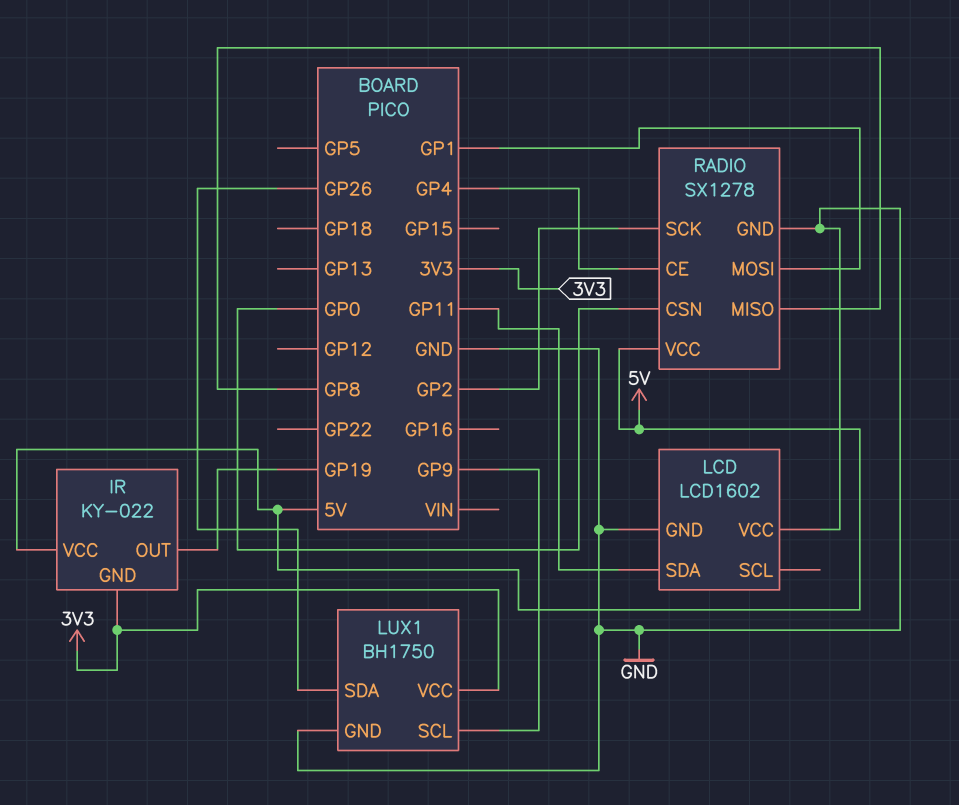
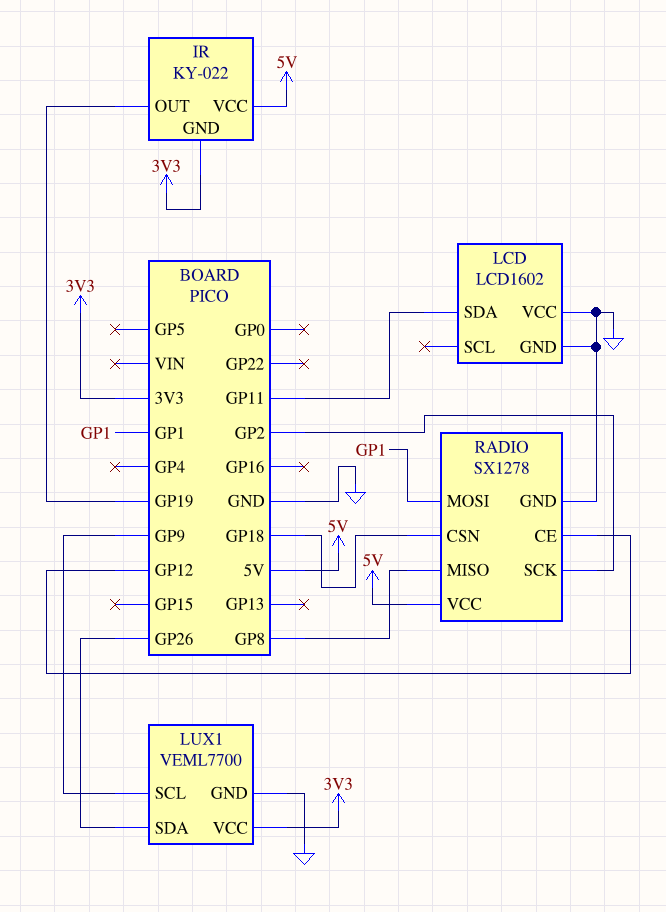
LUX1: BH1750 -> VEML7700
RADIO pin CE: GP4 -> GP12
RADIO pin CSN: GP0 -> GP18

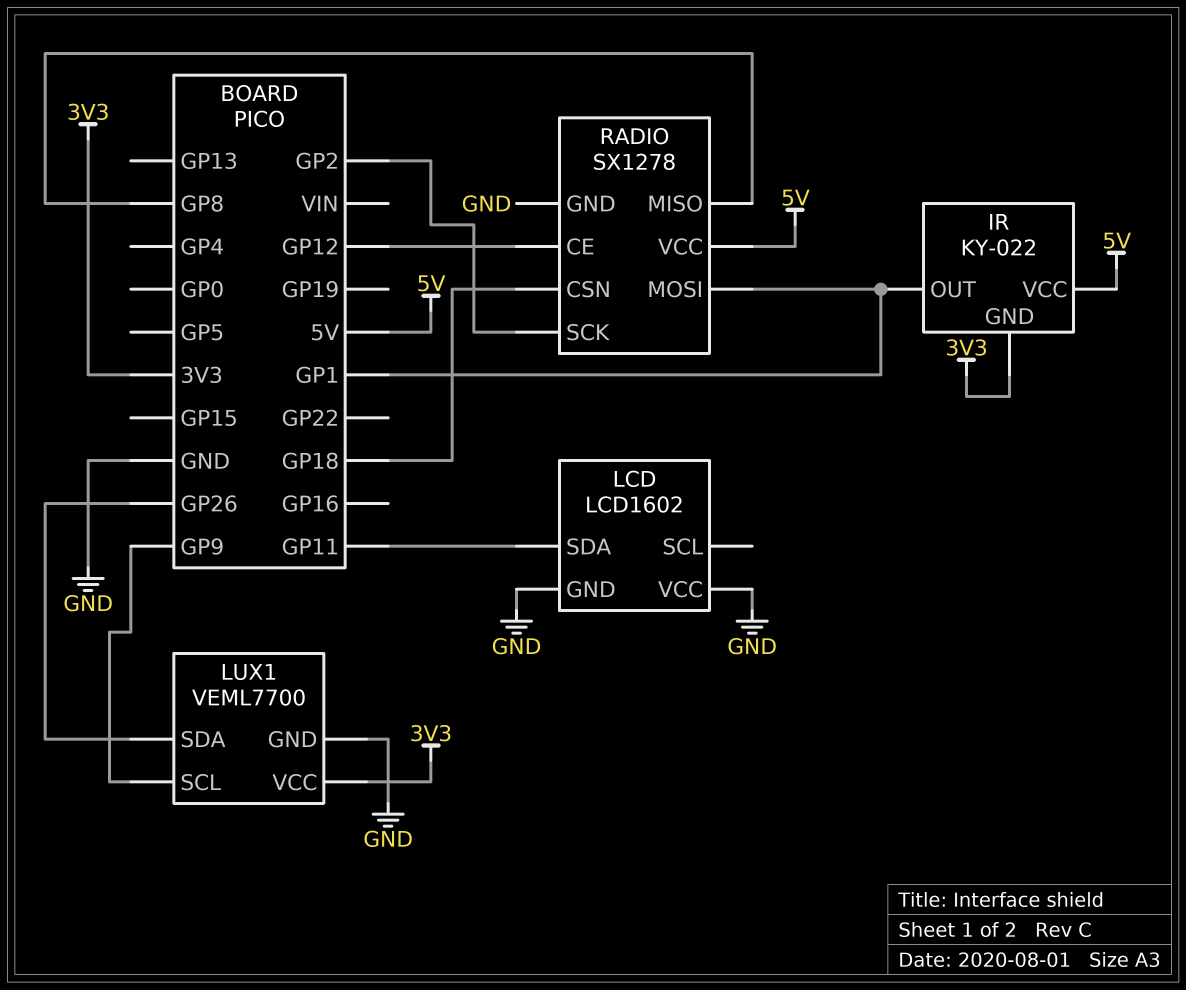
IR pin OUT: GP19 -> GP1

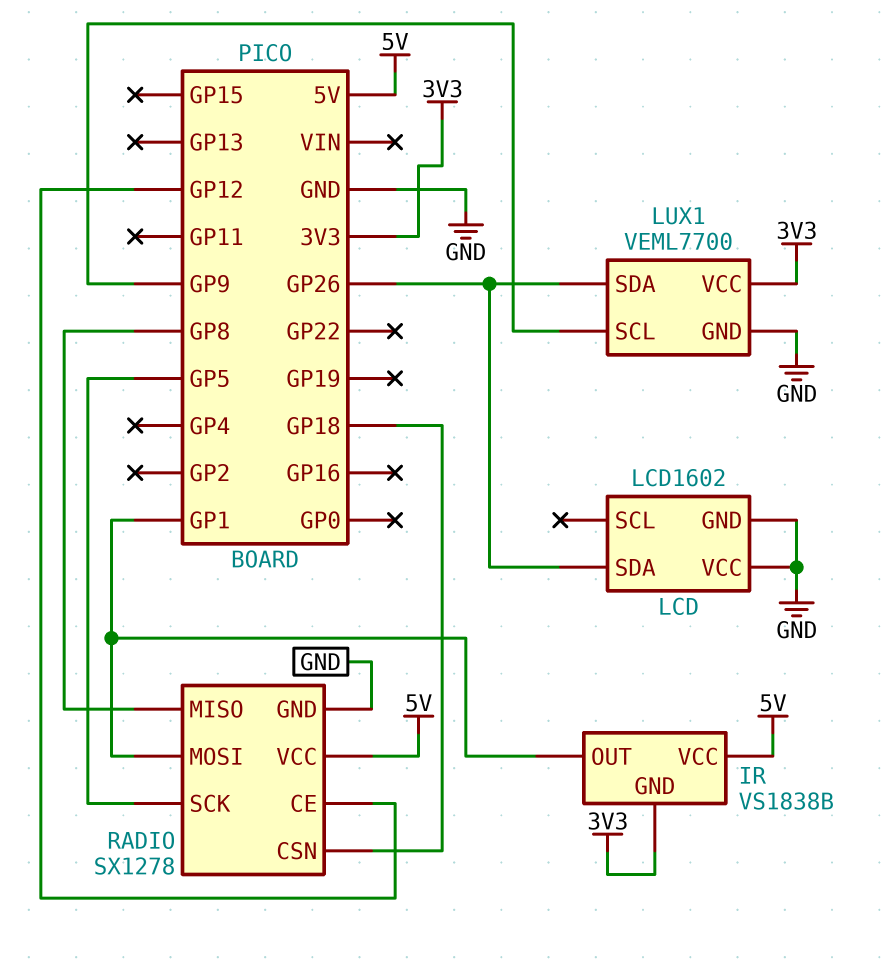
IR: KY-022 -> VS1838B
LCD pin SDA: GP11 -> GP26
RADIO pin SCK: GP2 -> GP5

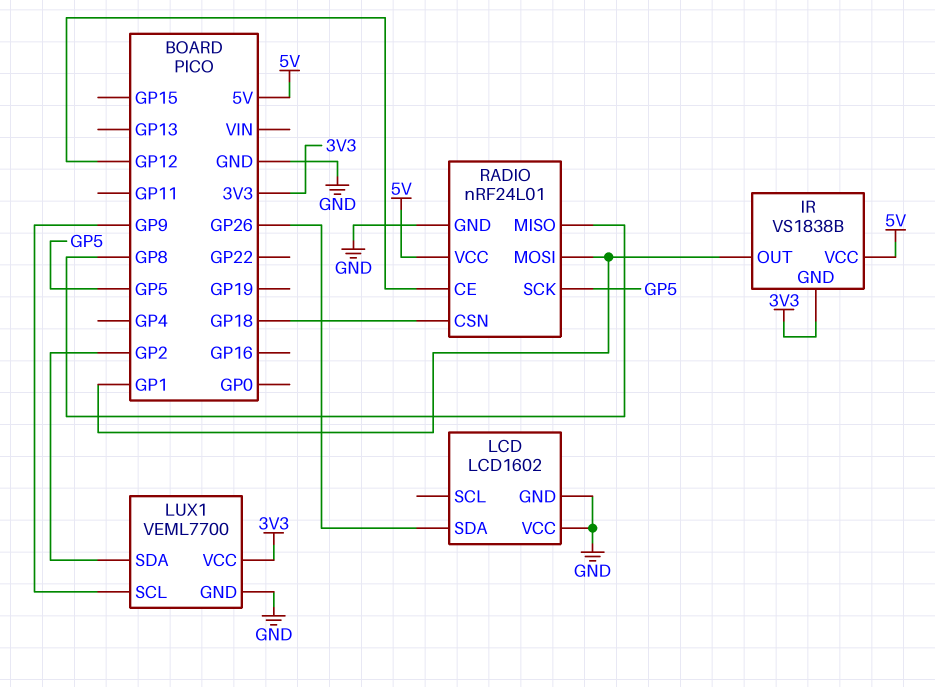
LUX1 pin SDA: GP26 -> GP2
RADIO: SX1278 -> nRF24L01

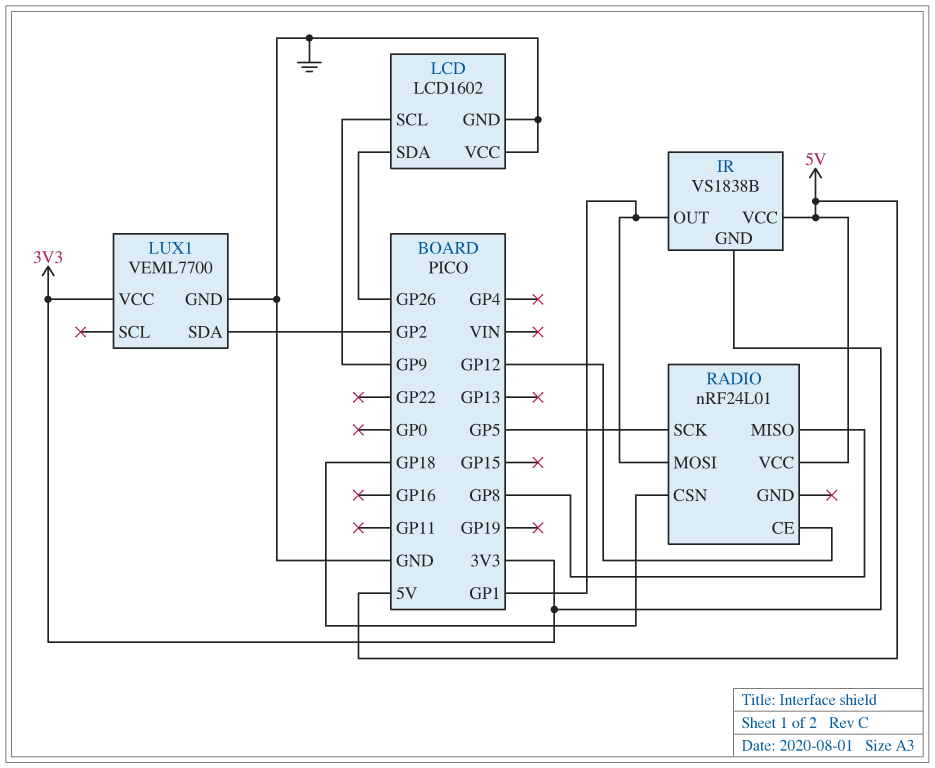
LCD pin SCL: none -> GP9
LUX1 pin SCL: GP9 -> none
RADIO pin GND: GND -> none

